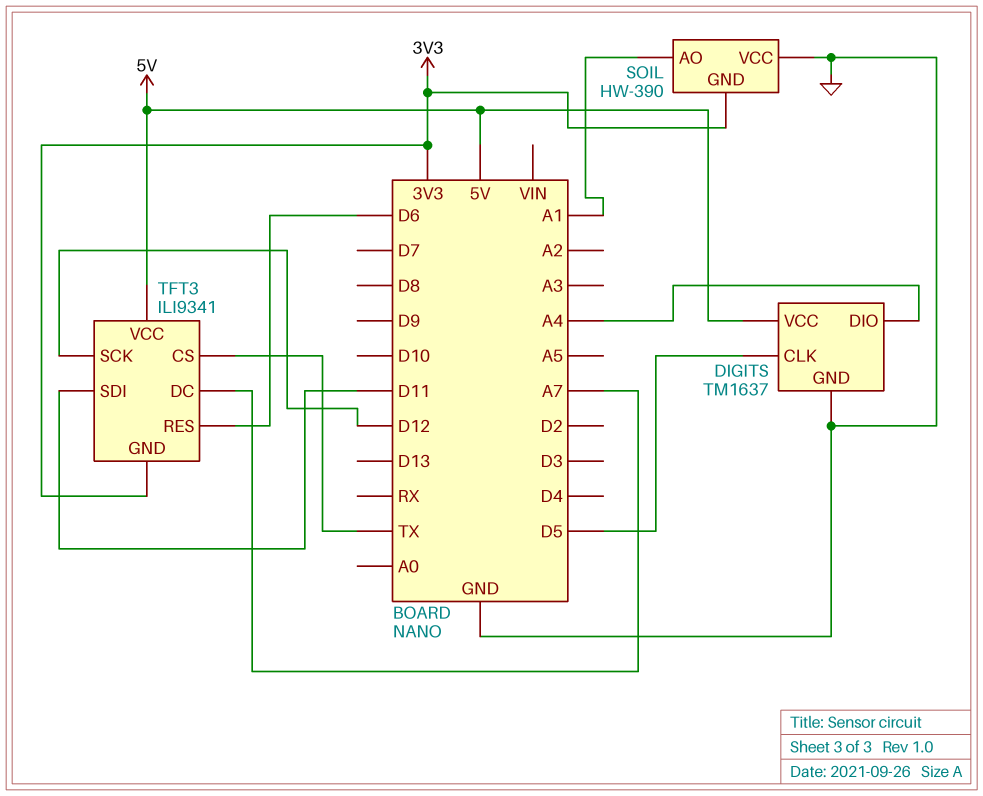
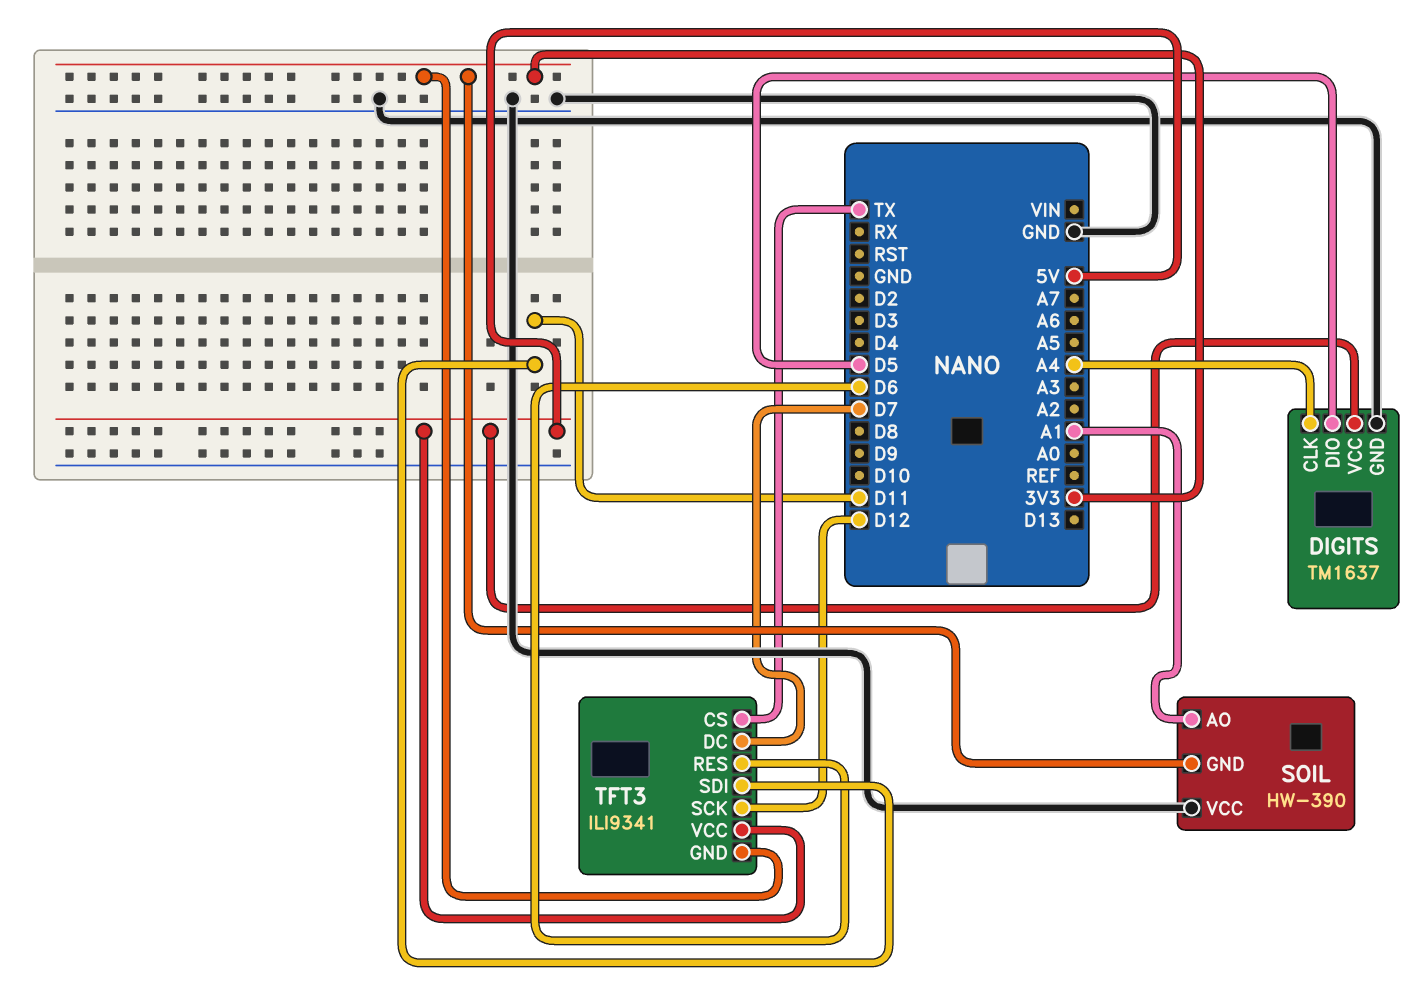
DIGITS pin CLK: D5 -> A4
DIGITS pin DIO: A4 -> D5
TFT3 pin DC: A7 -> D7

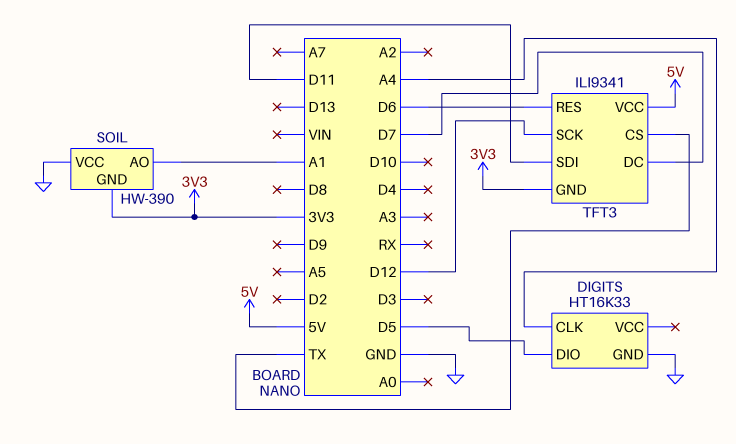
DIGITS: TM1637 -> HT16K33
DIGITS pin VCC: 5V -> none

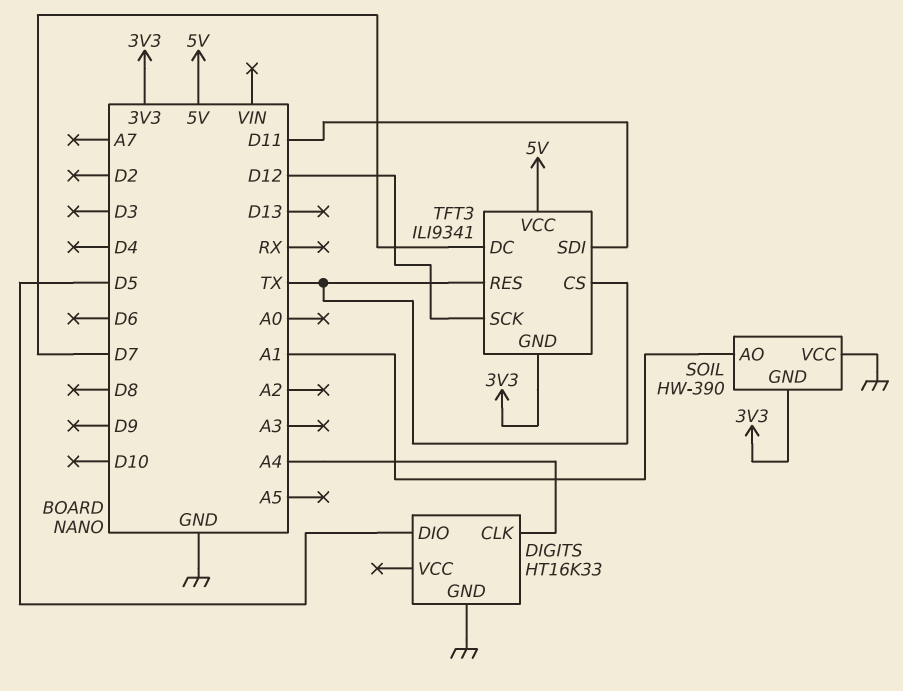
TFT3 pin RES: D6 -> TX

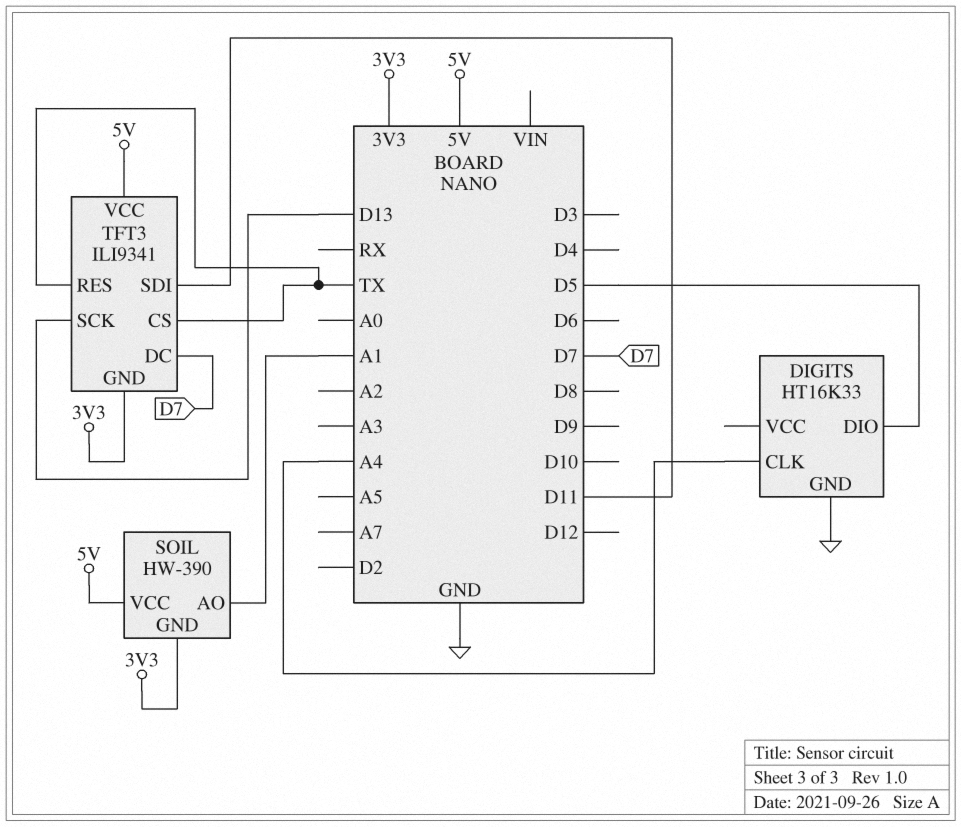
SOIL pin VCC: GND -> 5V
TFT3 pin SCK: D12 -> D13

